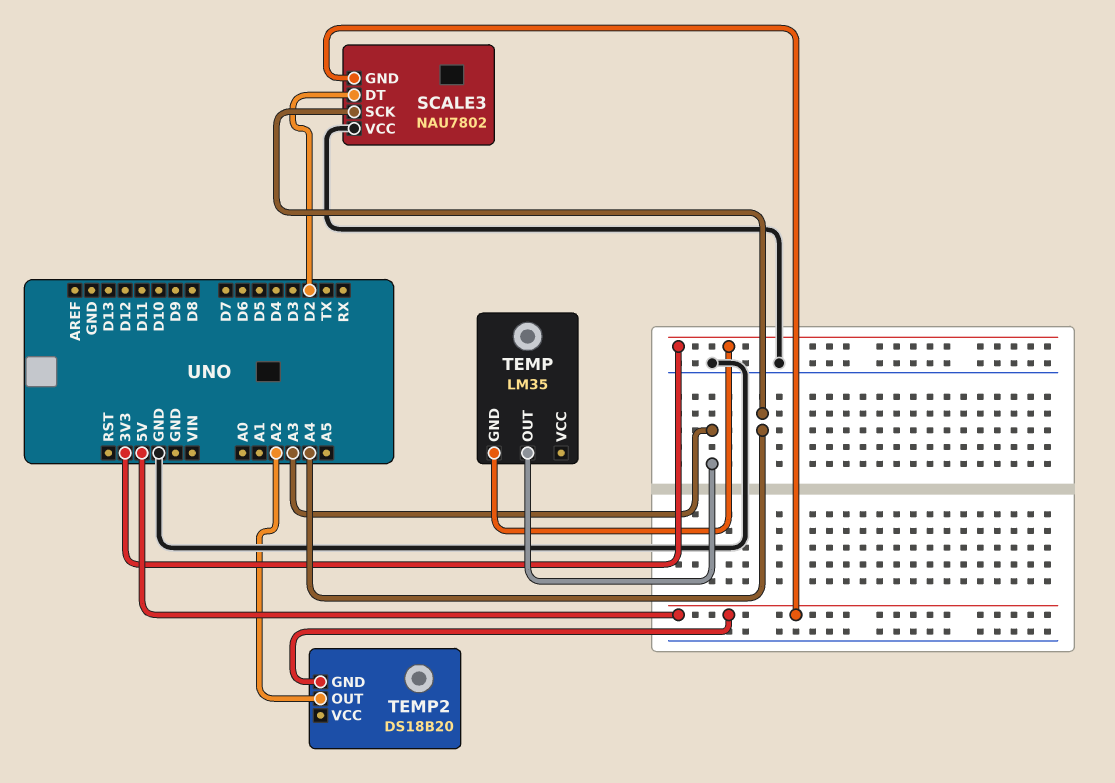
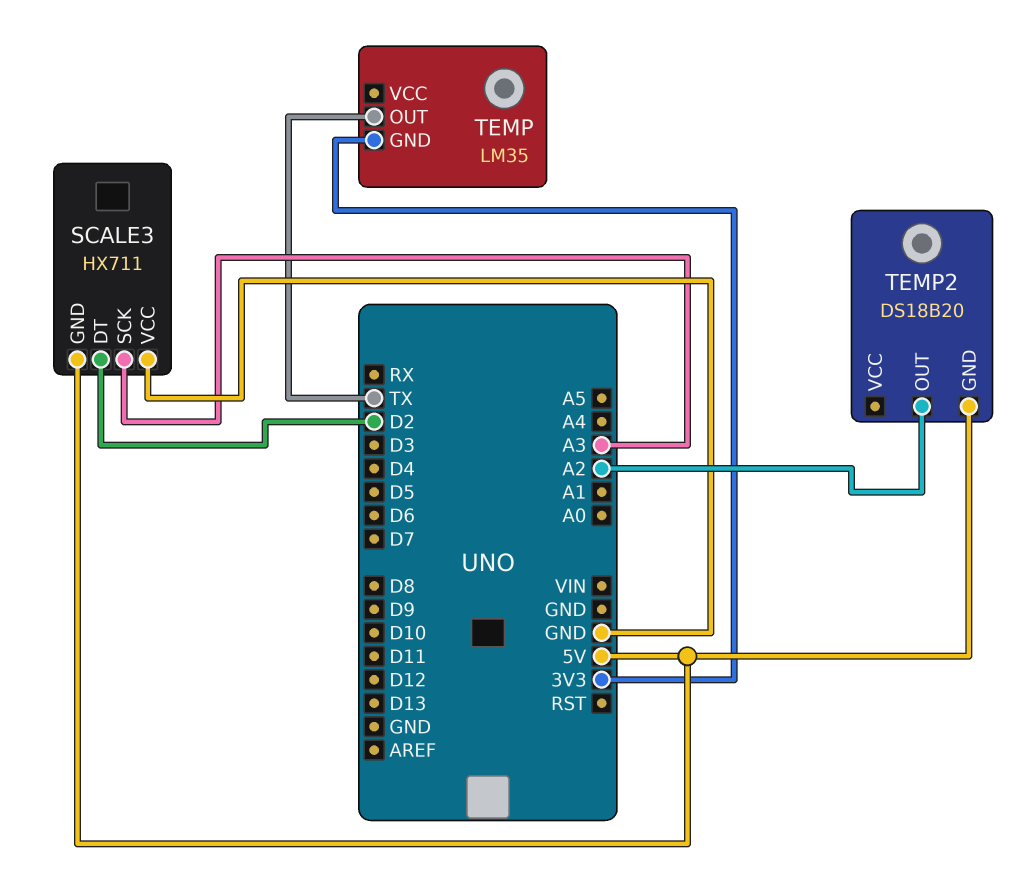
SCALE3: NAU7802 -> HX711
SCALE3 pin SCK: A4 -> A3
TEMP pin OUT: A3 -> TX

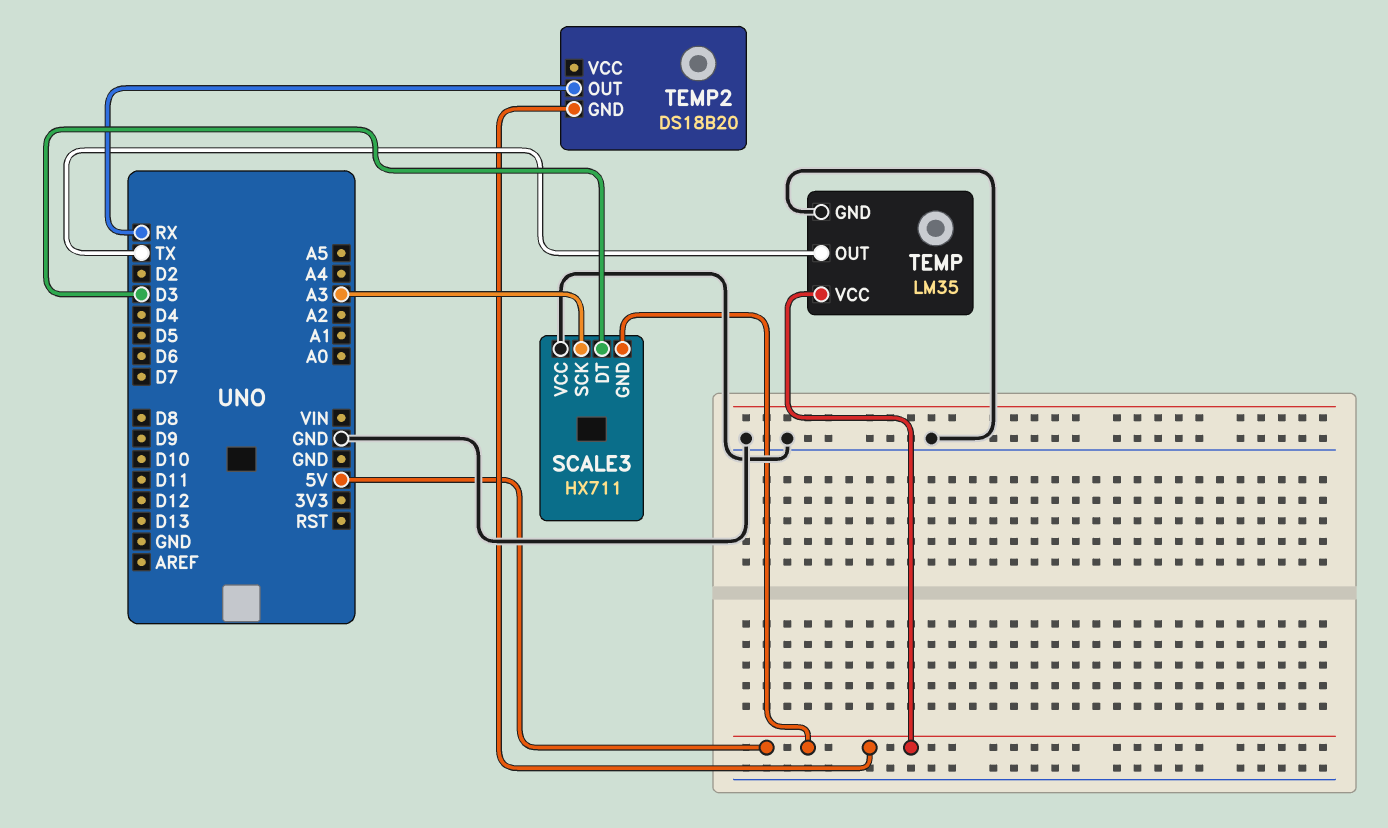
SCALE3 pin DT: D2 -> D3
TEMP pin GND: 3V3 -> GND
TEMP pin VCC: none -> 5V
TEMP2 pin OUT: A2 -> RX

